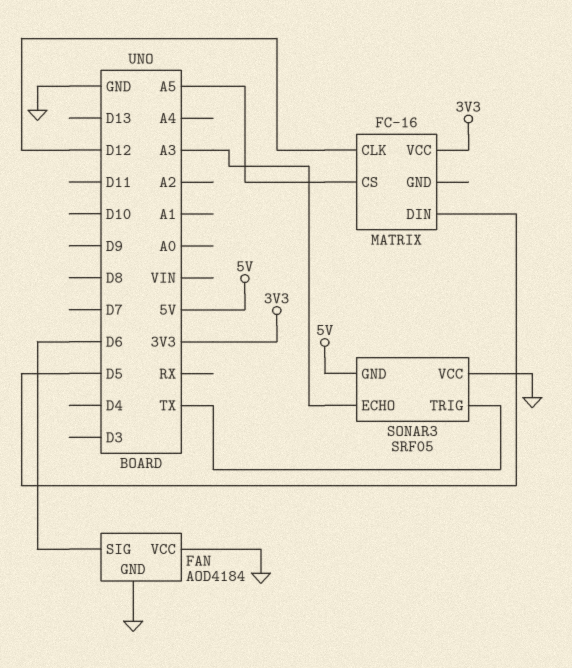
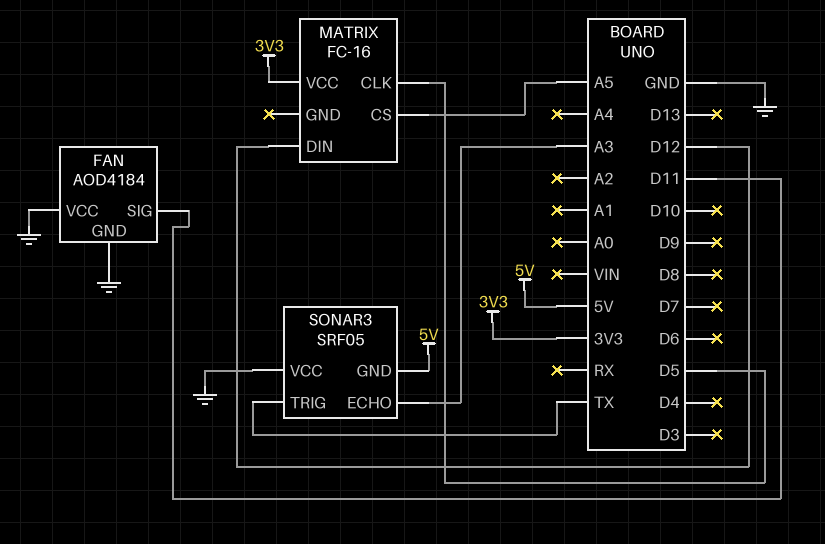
FAN pin SIG: D6 -> D11
MATRIX pin CLK: D12 -> D5
MATRIX pin DIN: D5 -> D12

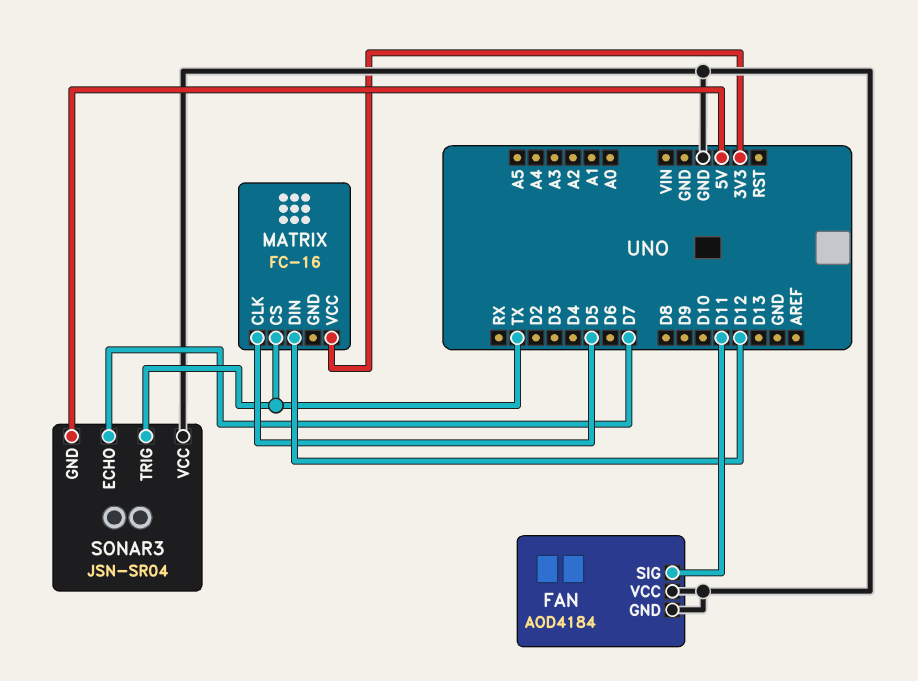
MATRIX pin CS: A5 -> TX
SONAR3: SRF05 -> JSN-SR04
SONAR3 pin ECHO: A3 -> D7

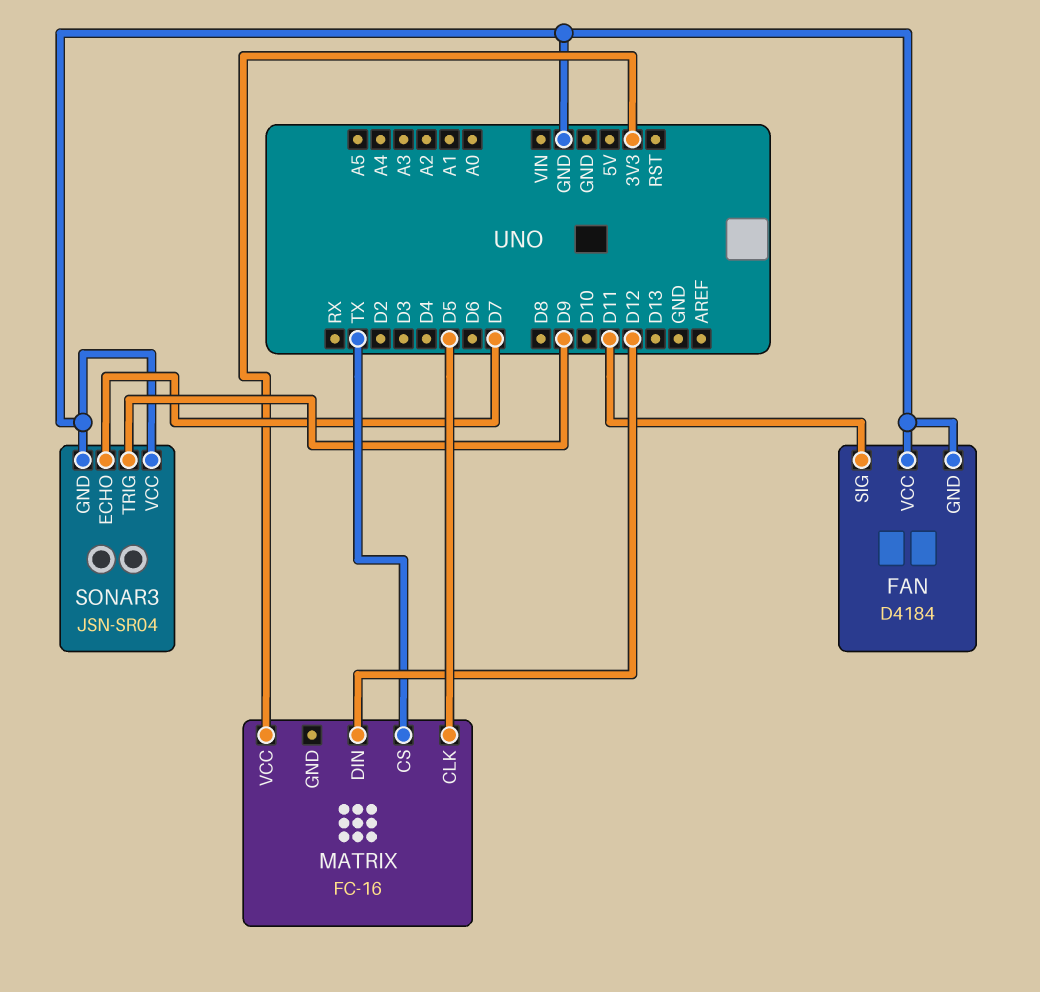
FAN: AOD4184 -> D4184
SONAR3 pin GND: 5V -> GND
SONAR3 pin TRIG: TX -> D9

